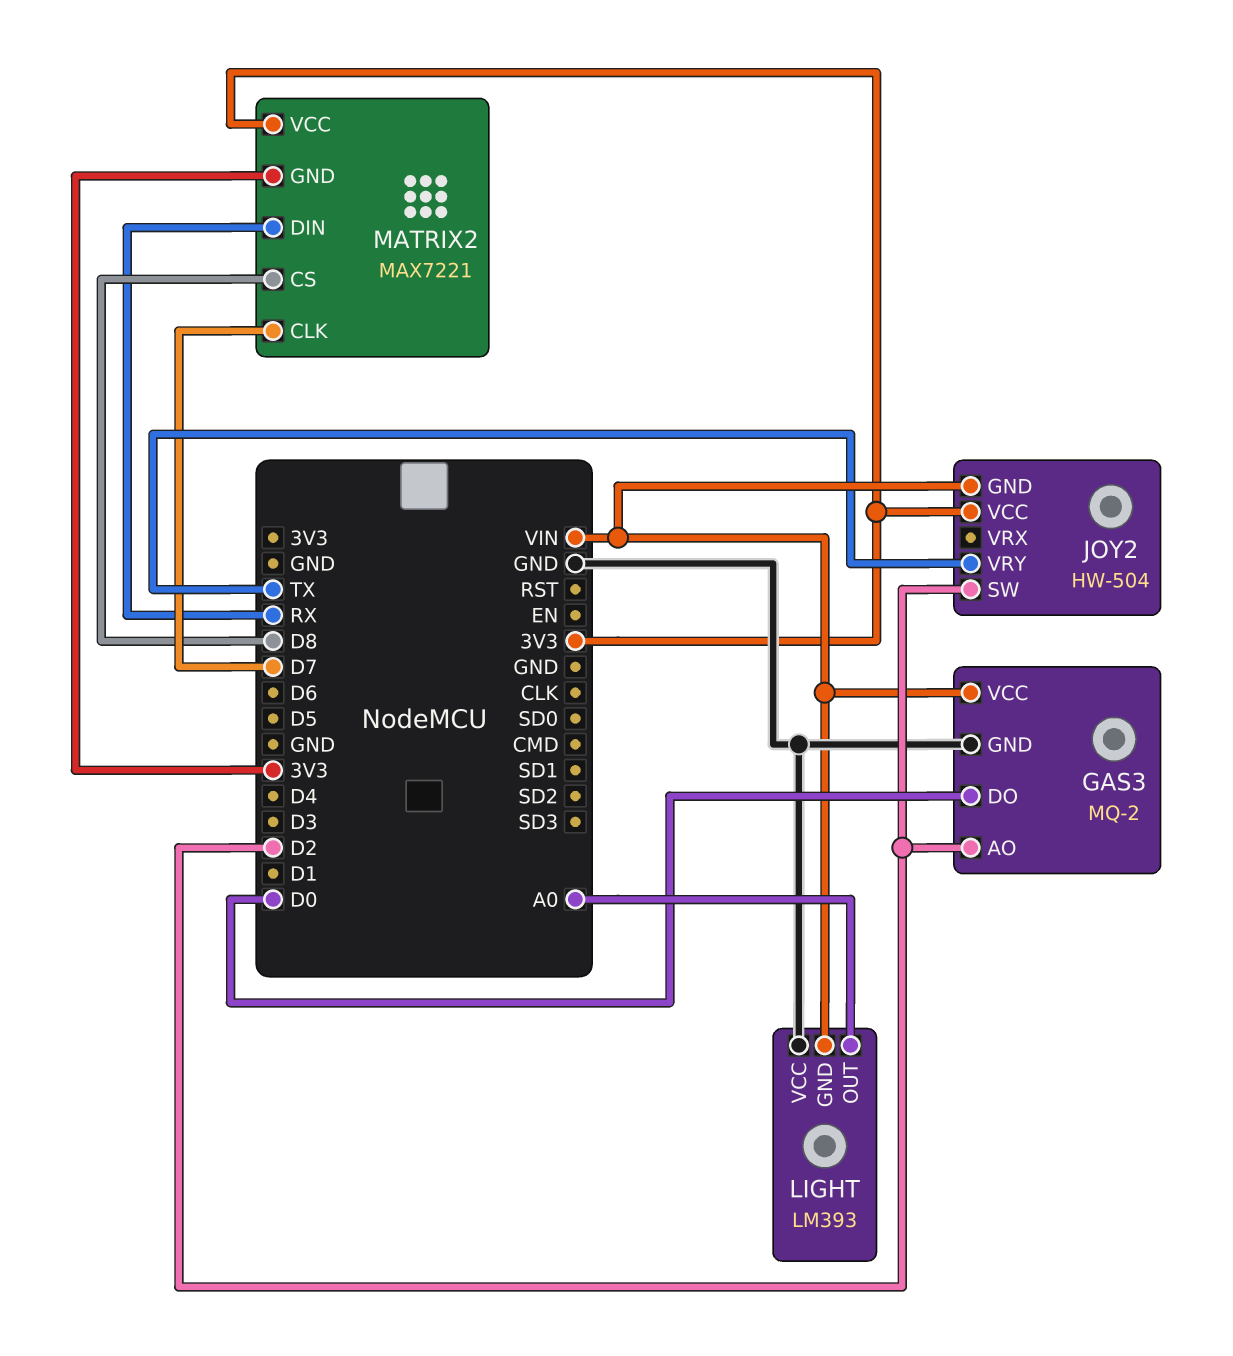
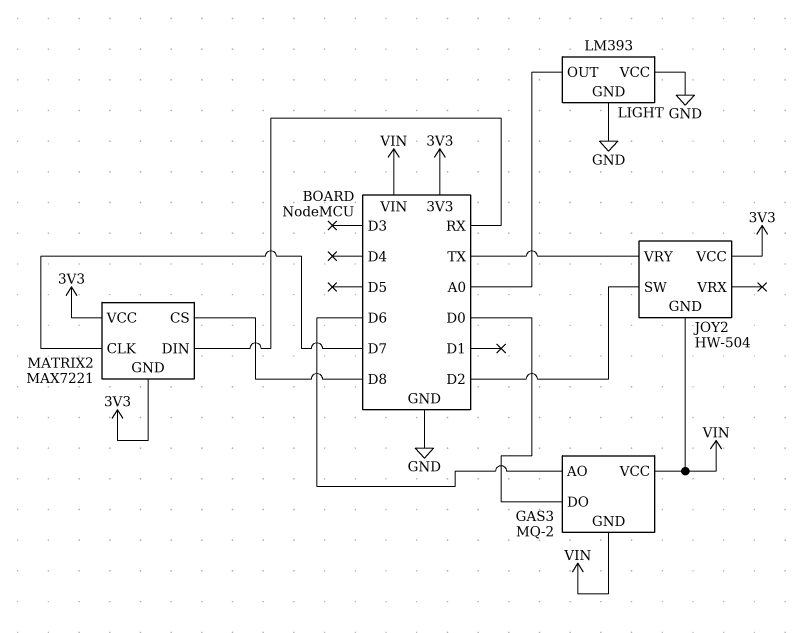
GAS3 pin AO: D2 -> D6
GAS3 pin GND: GND -> VIN
LIGHT pin GND: VIN -> GND

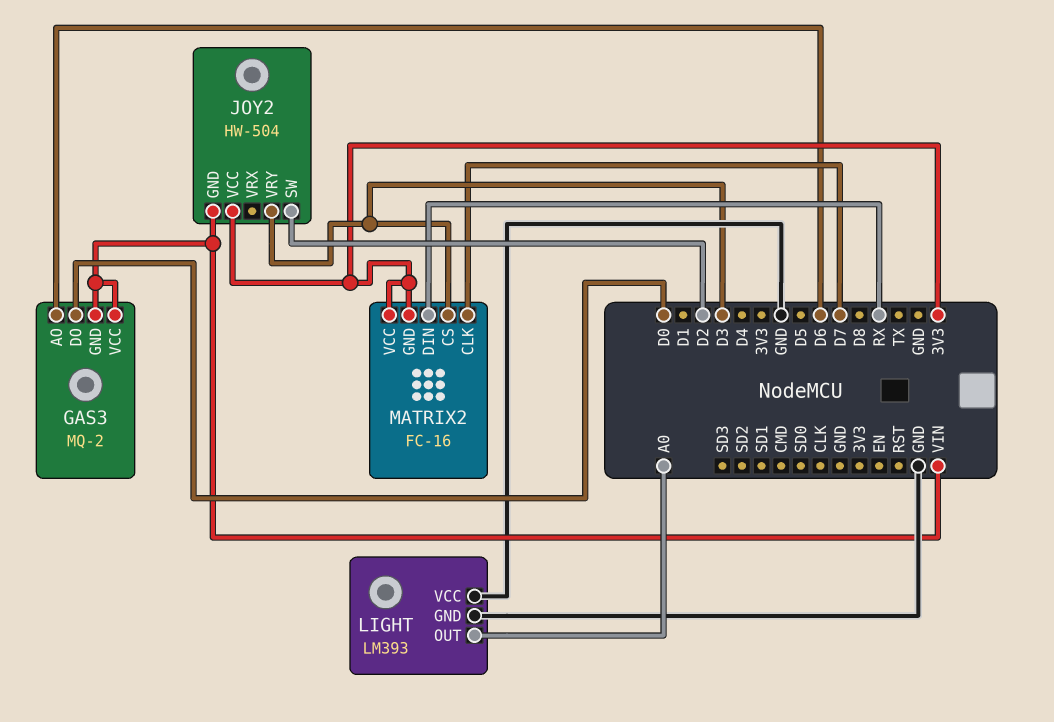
JOY2 pin VRY: TX -> D3
MATRIX2: MAX7221 -> FC-16
MATRIX2 pin CS: D8 -> D3

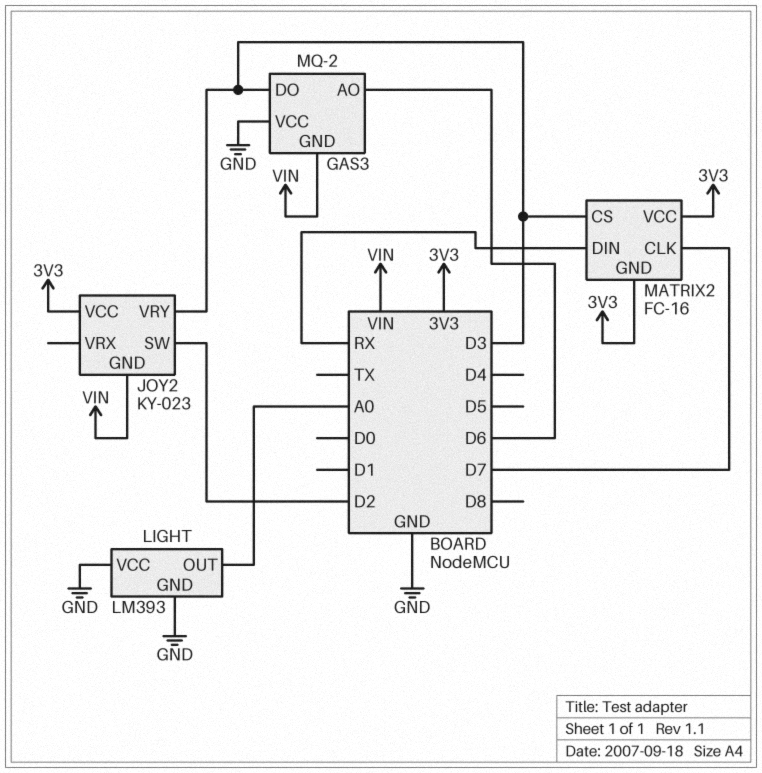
GAS3 pin DO: D0 -> D3
GAS3 pin VCC: VIN -> GND
JOY2: HW-504 -> KY-023

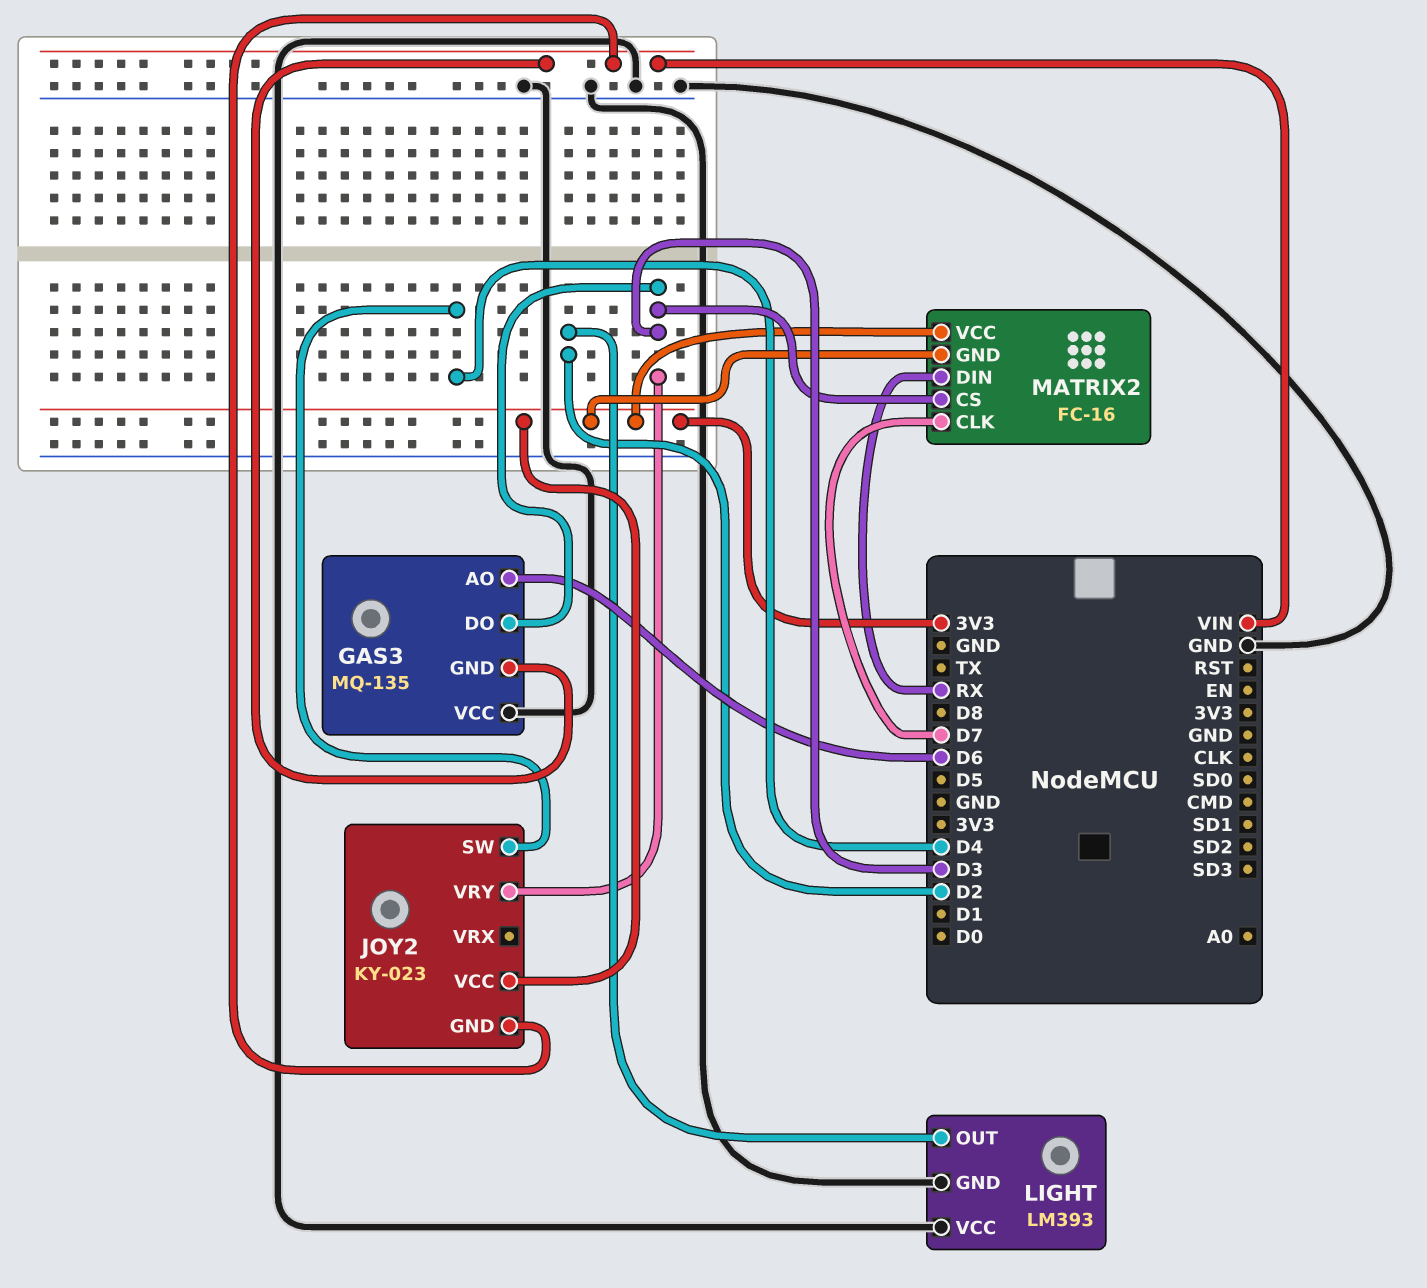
GAS3: MQ-2 -> MQ-135
JOY2 pin SW: D2 -> D4
LIGHT pin OUT: A0 -> D2

